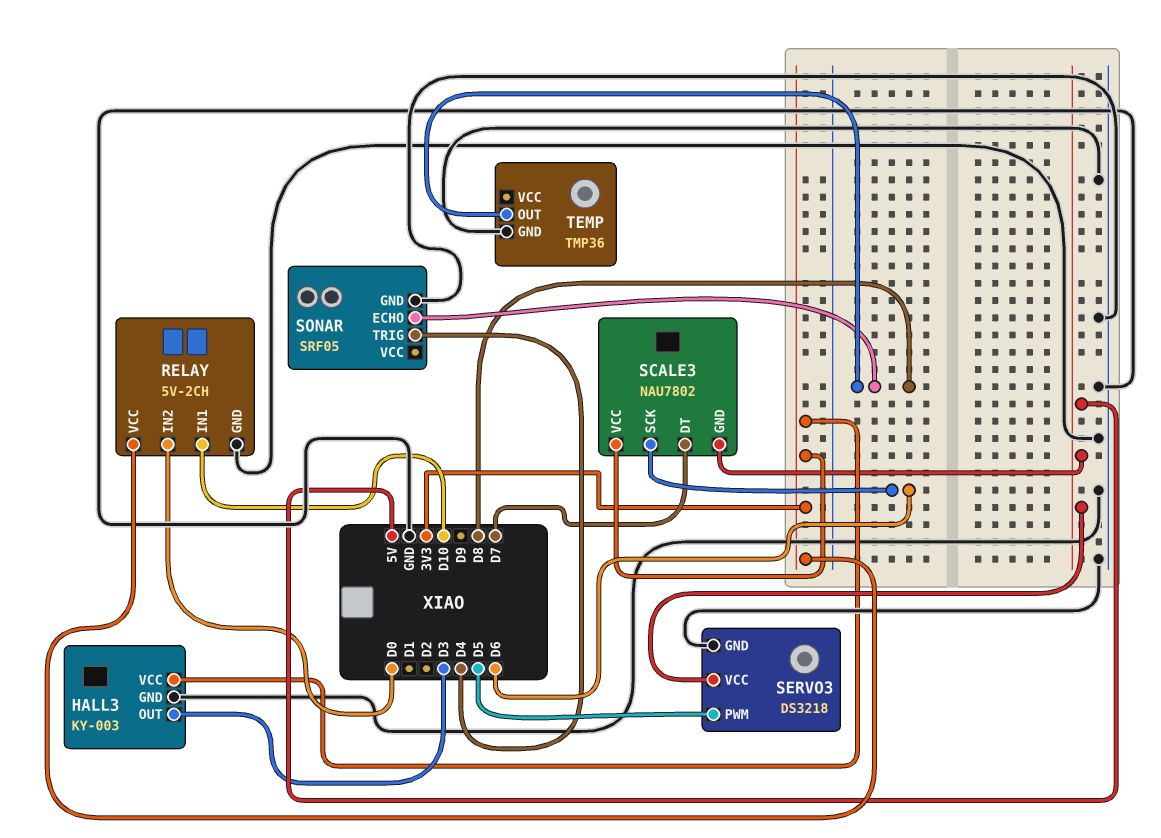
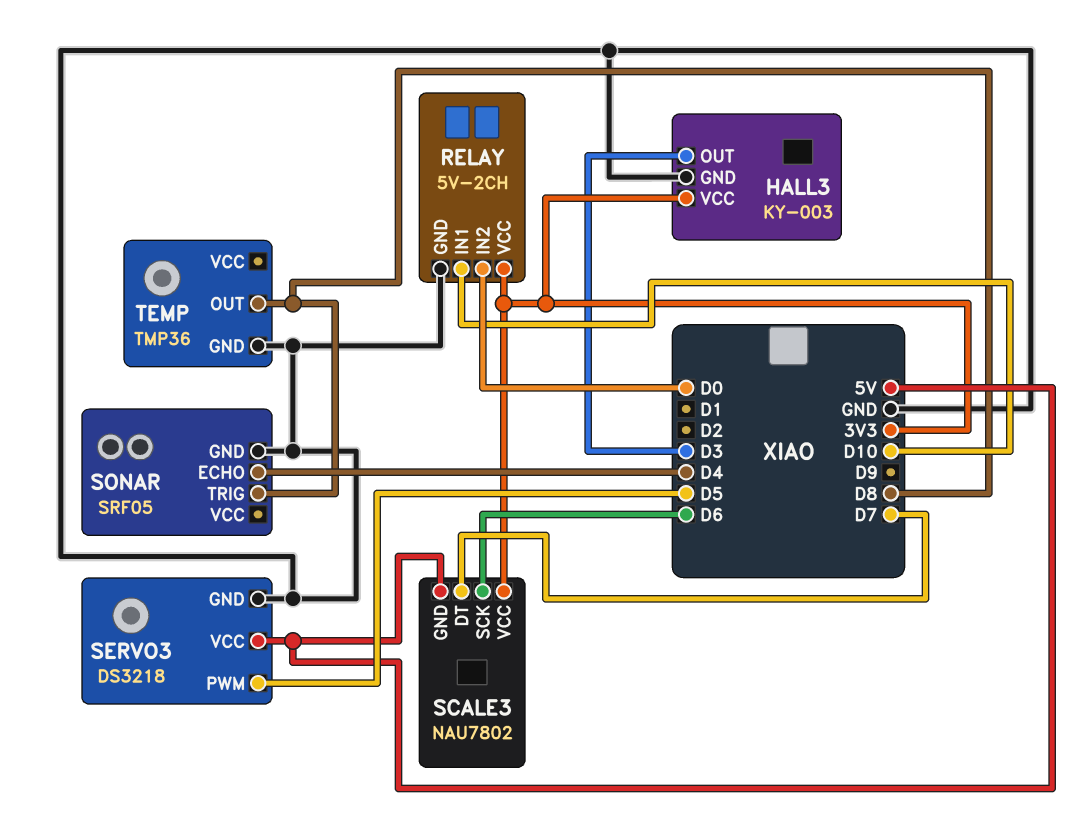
SONAR pin ECHO: D8 -> D4
SONAR pin TRIG: D4 -> D8

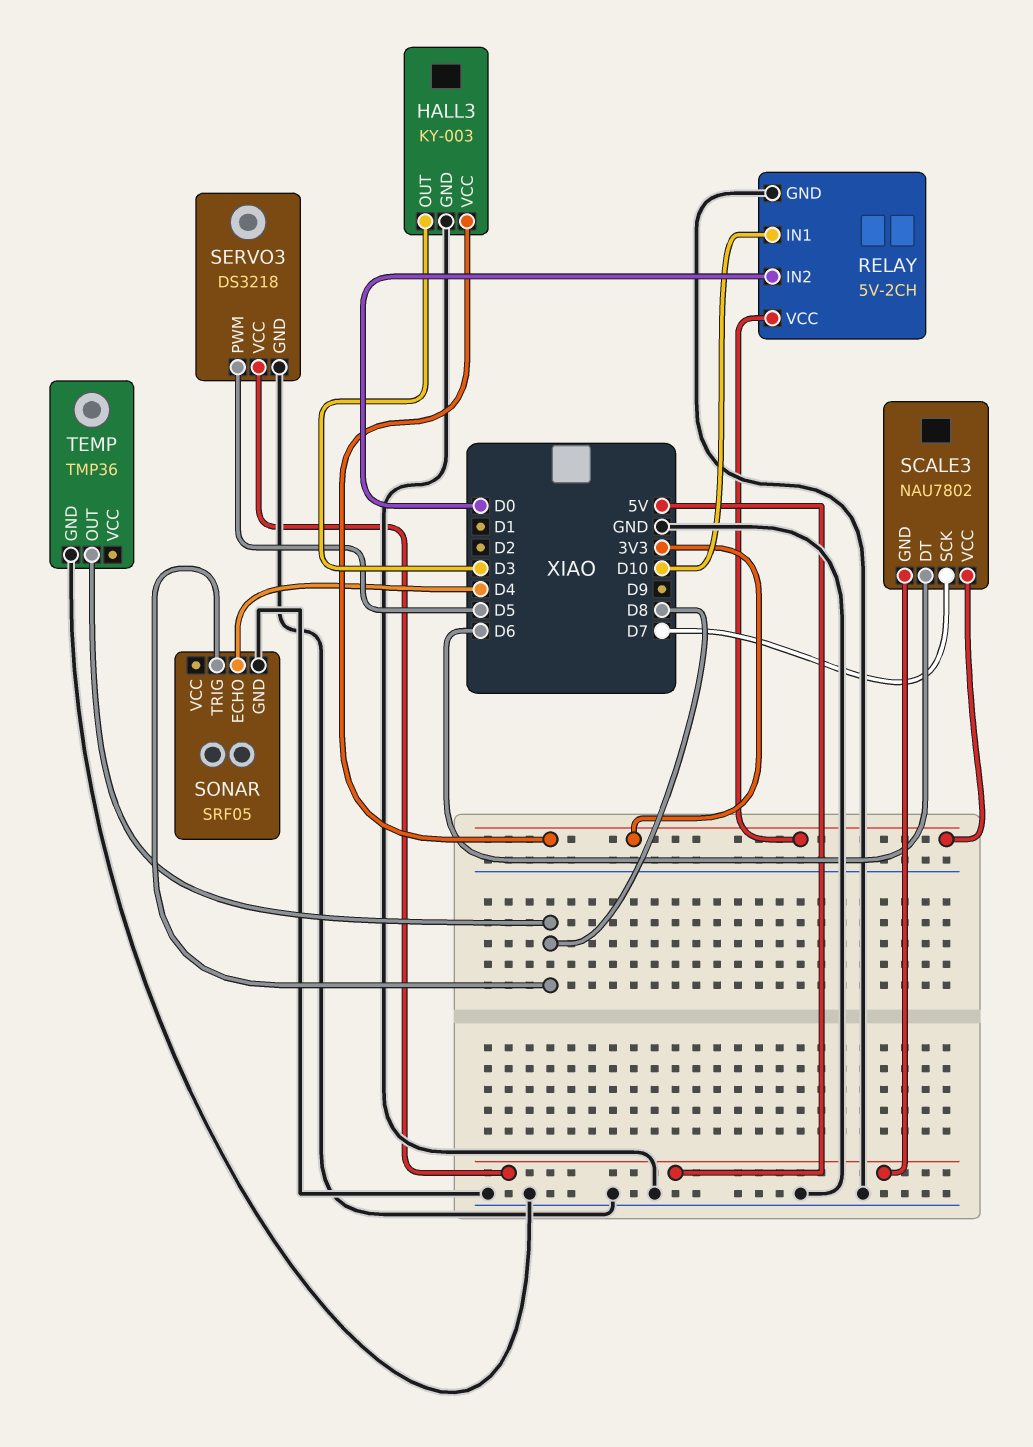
SCALE3 pin DT: D7 -> D6
SCALE3 pin SCK: D6 -> D7

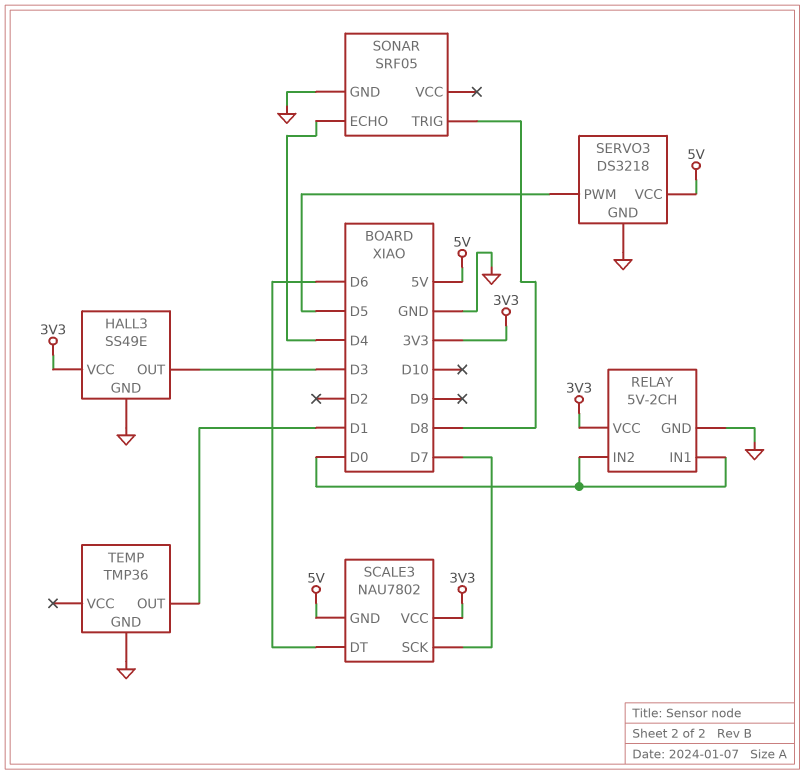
HALL3: KY-003 -> SS49E
RELAY pin IN1: D10 -> D0
TEMP pin OUT: D8 -> D1

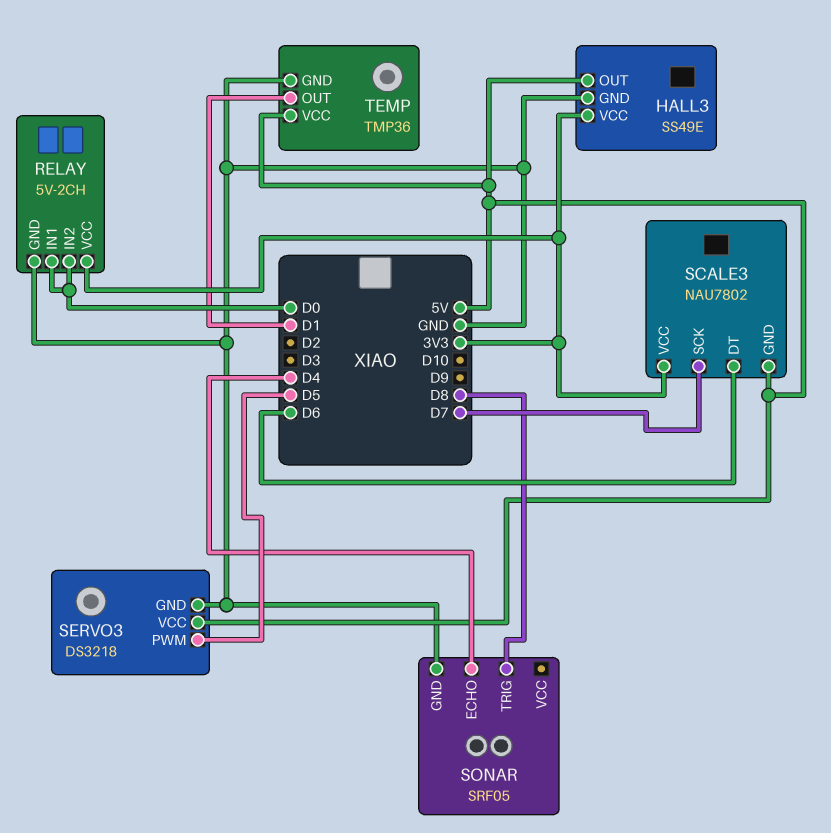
HALL3 pin OUT: D3 -> 5V
TEMP pin VCC: none -> 5V

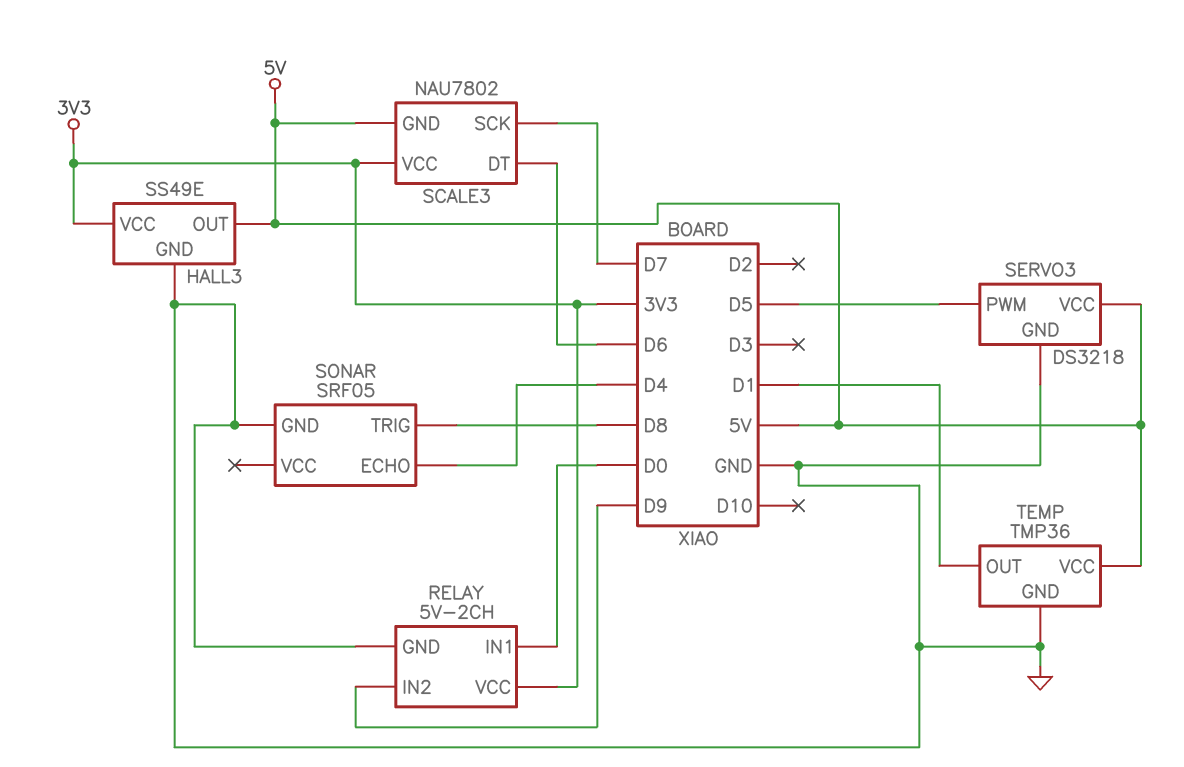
RELAY pin IN2: D0 -> D9

